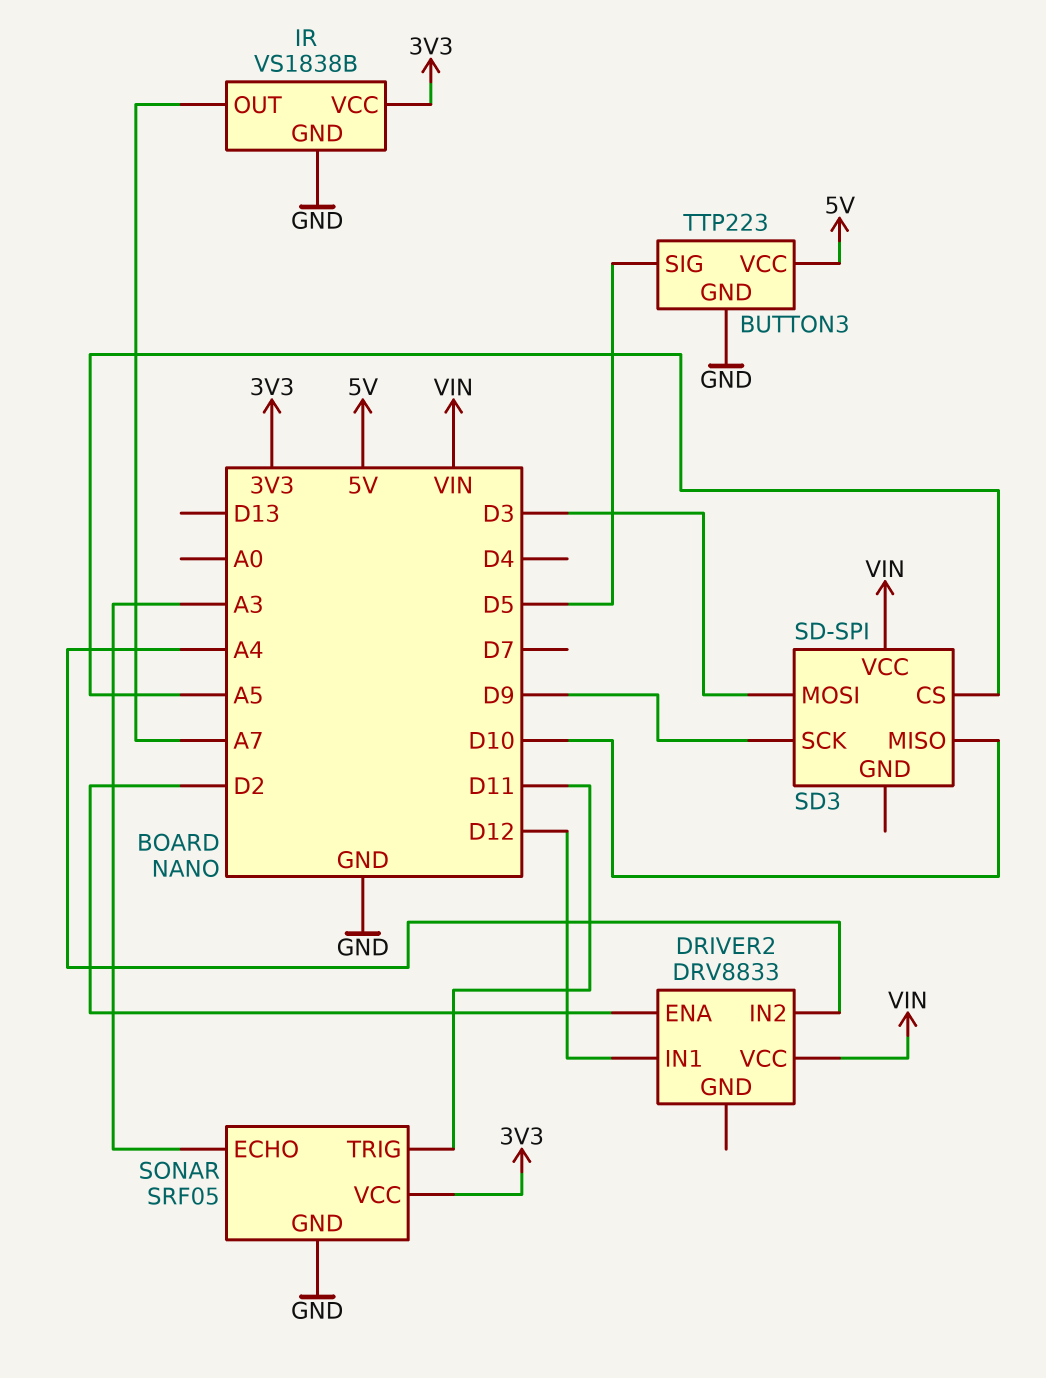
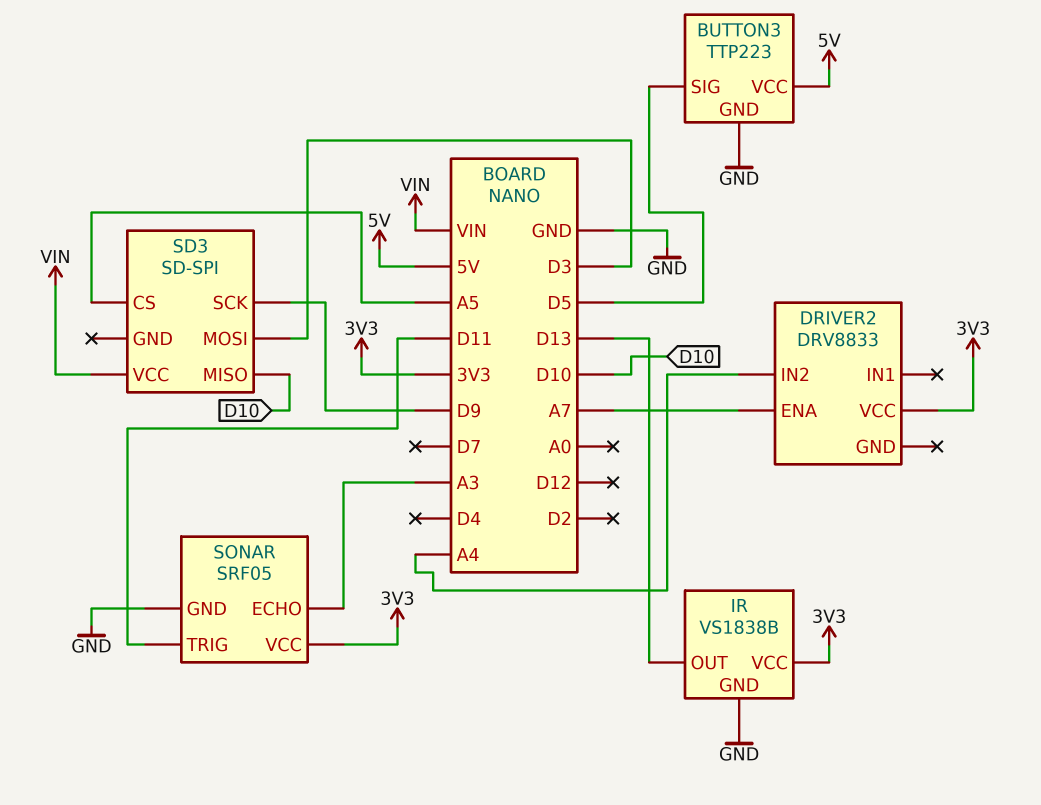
DRIVER2 pin ENA: D2 -> A7
DRIVER2 pin IN1: D12 -> none
DRIVER2 pin VCC: VIN -> 3V3
IR pin OUT: A7 -> D13

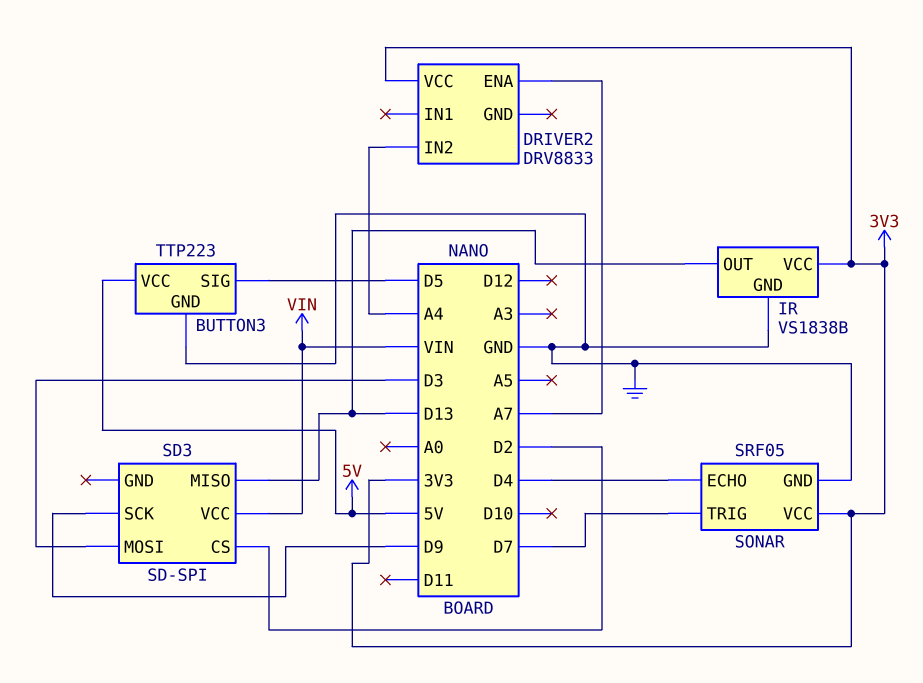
SD3 pin CS: A5 -> D2
SD3 pin MISO: D10 -> D13
SONAR pin ECHO: A3 -> D4
SONAR pin TRIG: D11 -> D7

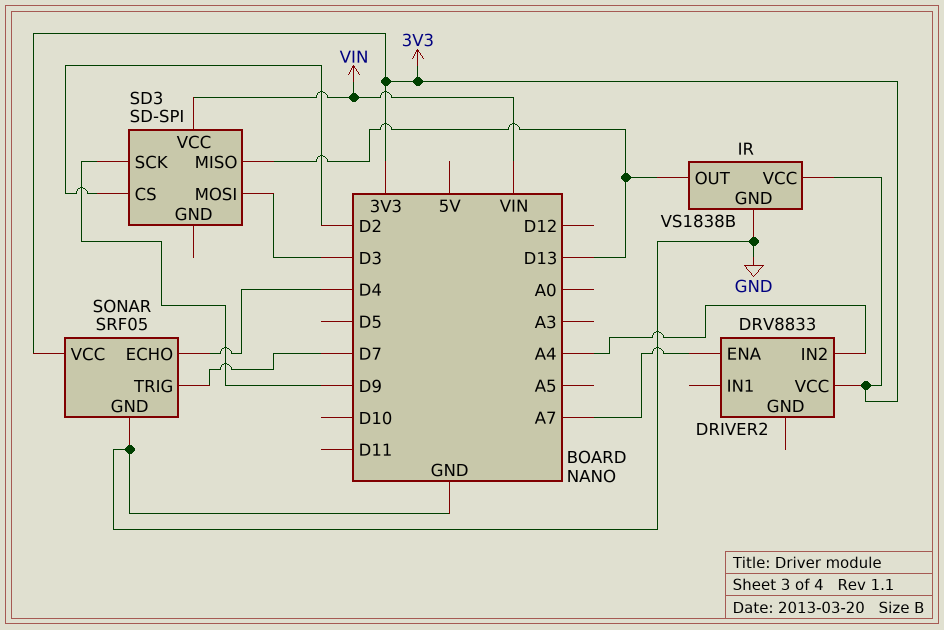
BUTTON3: TTP223 -> none
BUTTON3 pin GND: GND -> none
BUTTON3 pin SIG: D5 -> none
BUTTON3 pin VCC: 5V -> none

